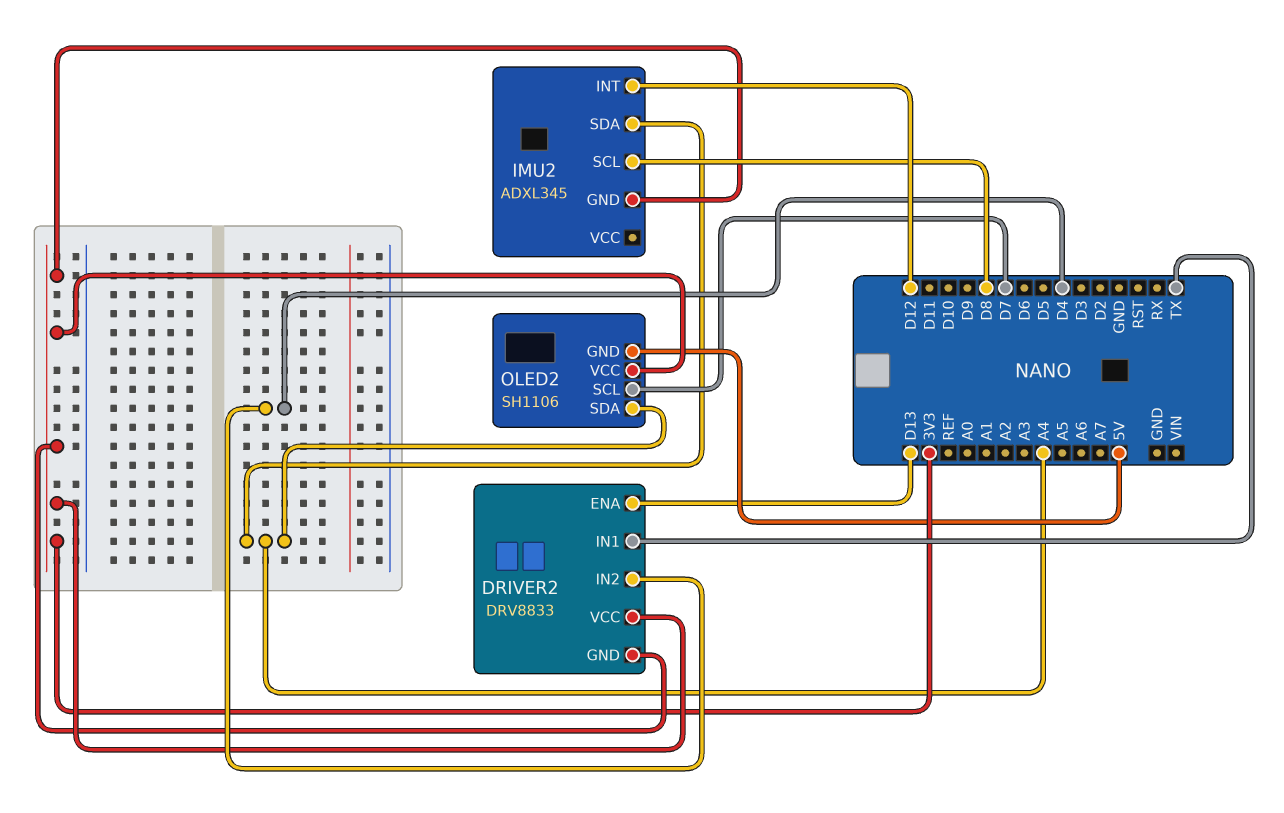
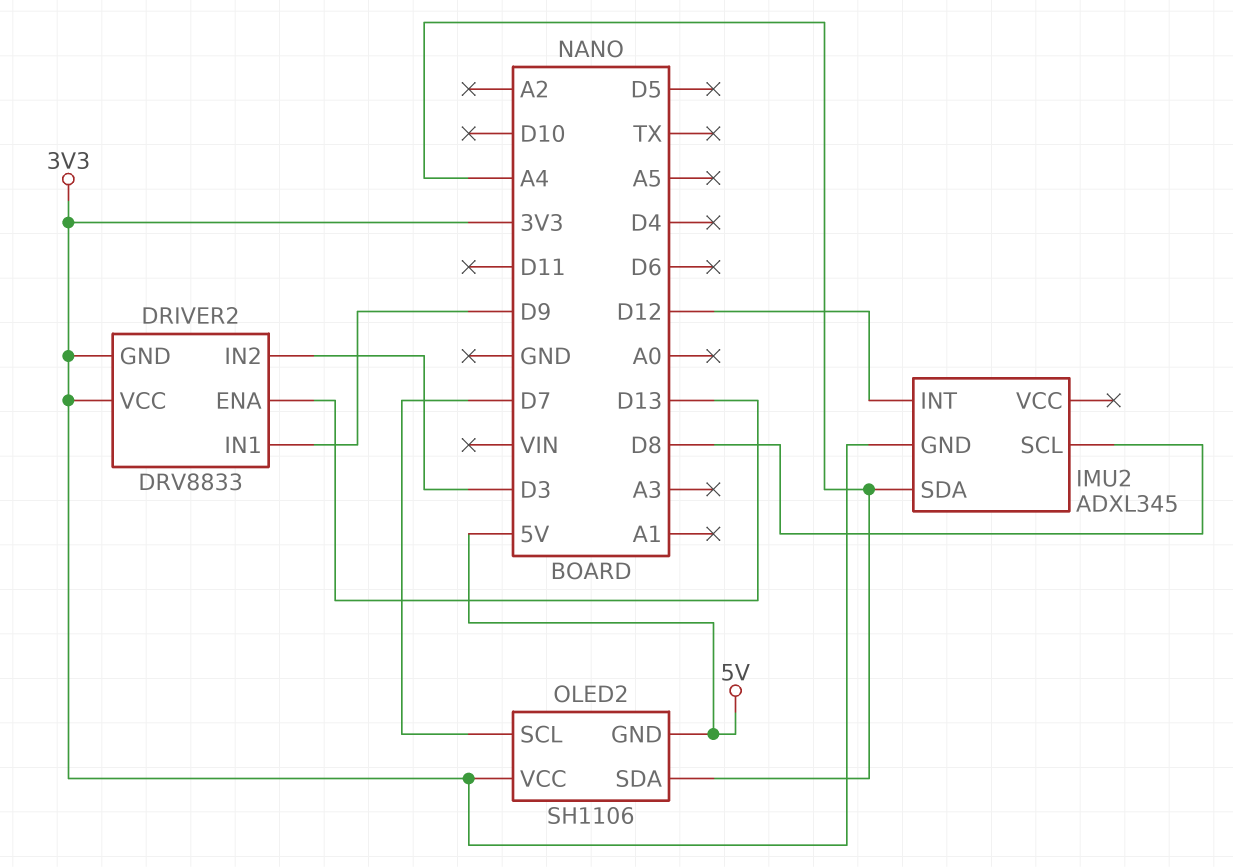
DRIVER2 pin IN1: TX -> D9
DRIVER2 pin IN2: D4 -> D3

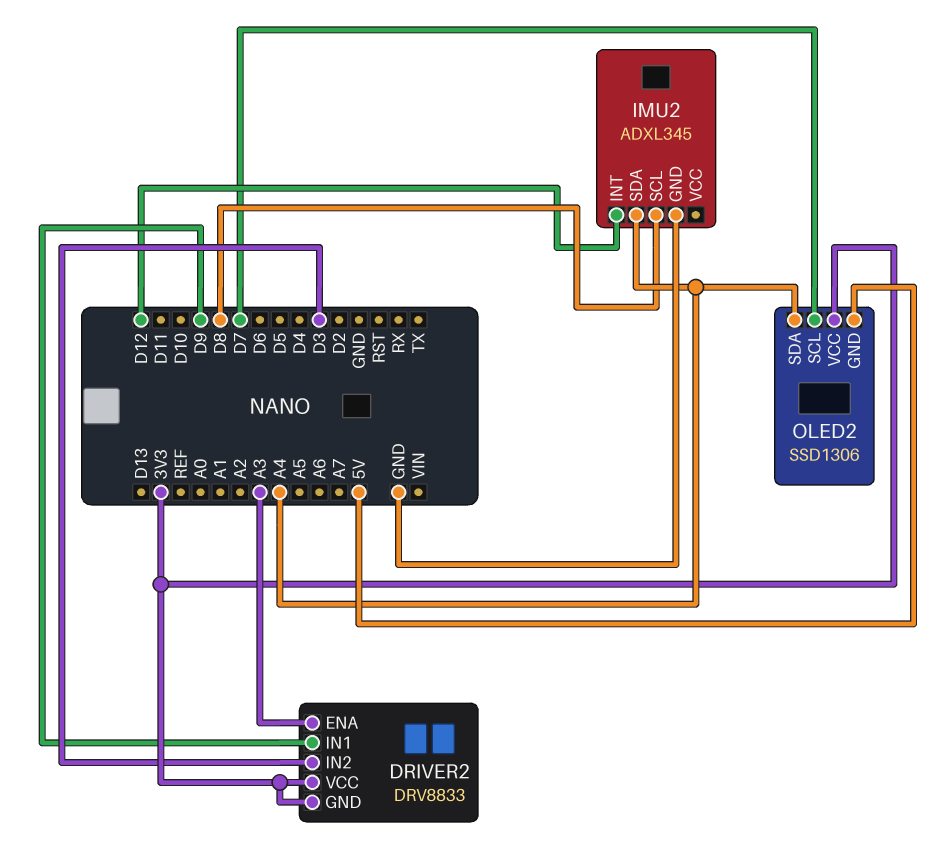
DRIVER2 pin ENA: D13 -> A3
IMU2 pin GND: 3V3 -> GND
OLED2: SH1106 -> SSD1306

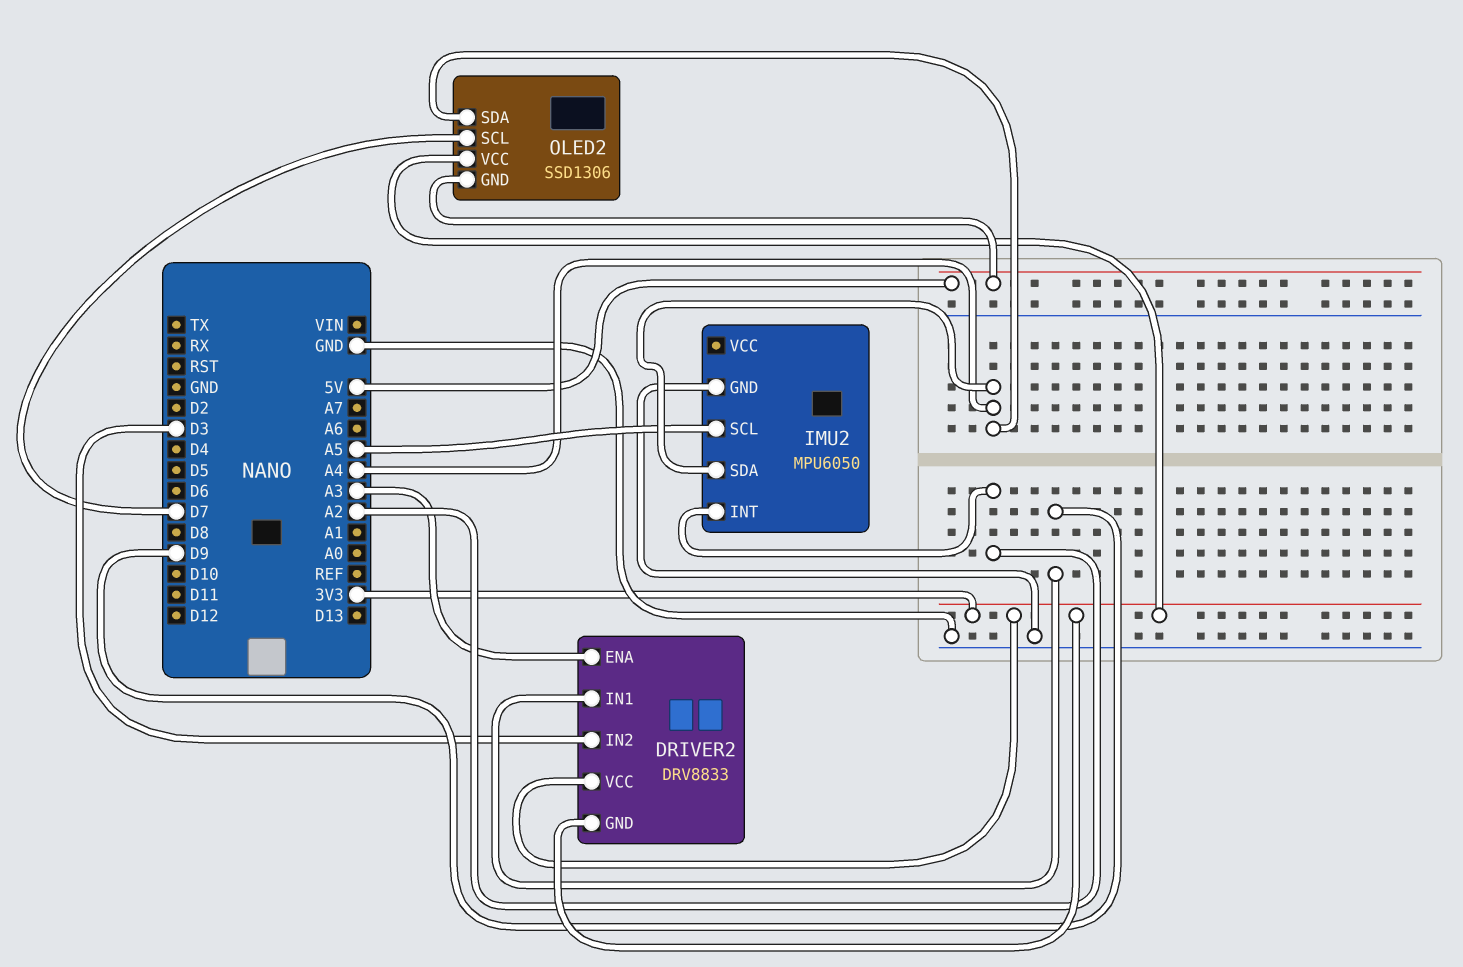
IMU2: ADXL345 -> MPU6050
IMU2 pin INT: D12 -> A2
IMU2 pin SCL: D8 -> A5

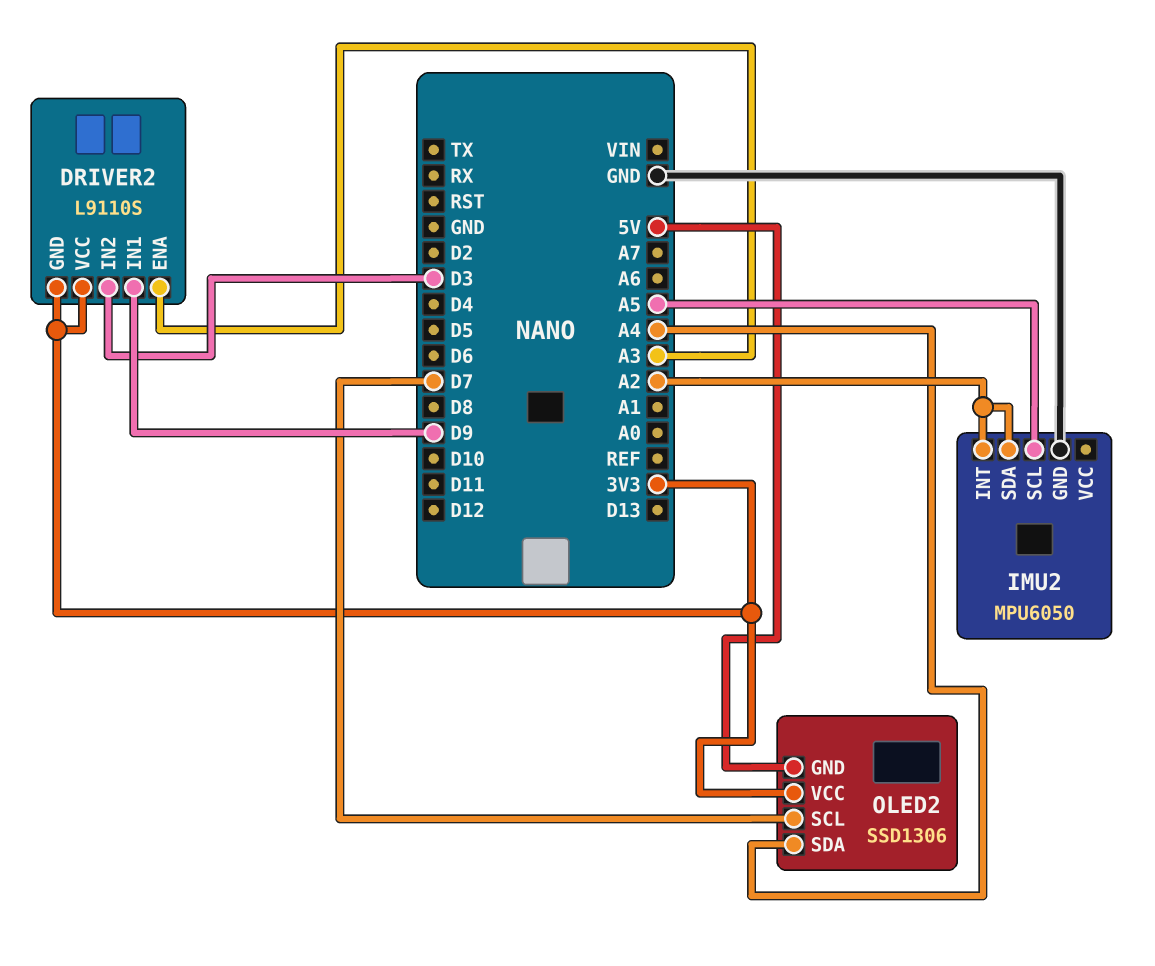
DRIVER2: DRV8833 -> L9110S
IMU2 pin SDA: A4 -> A2

